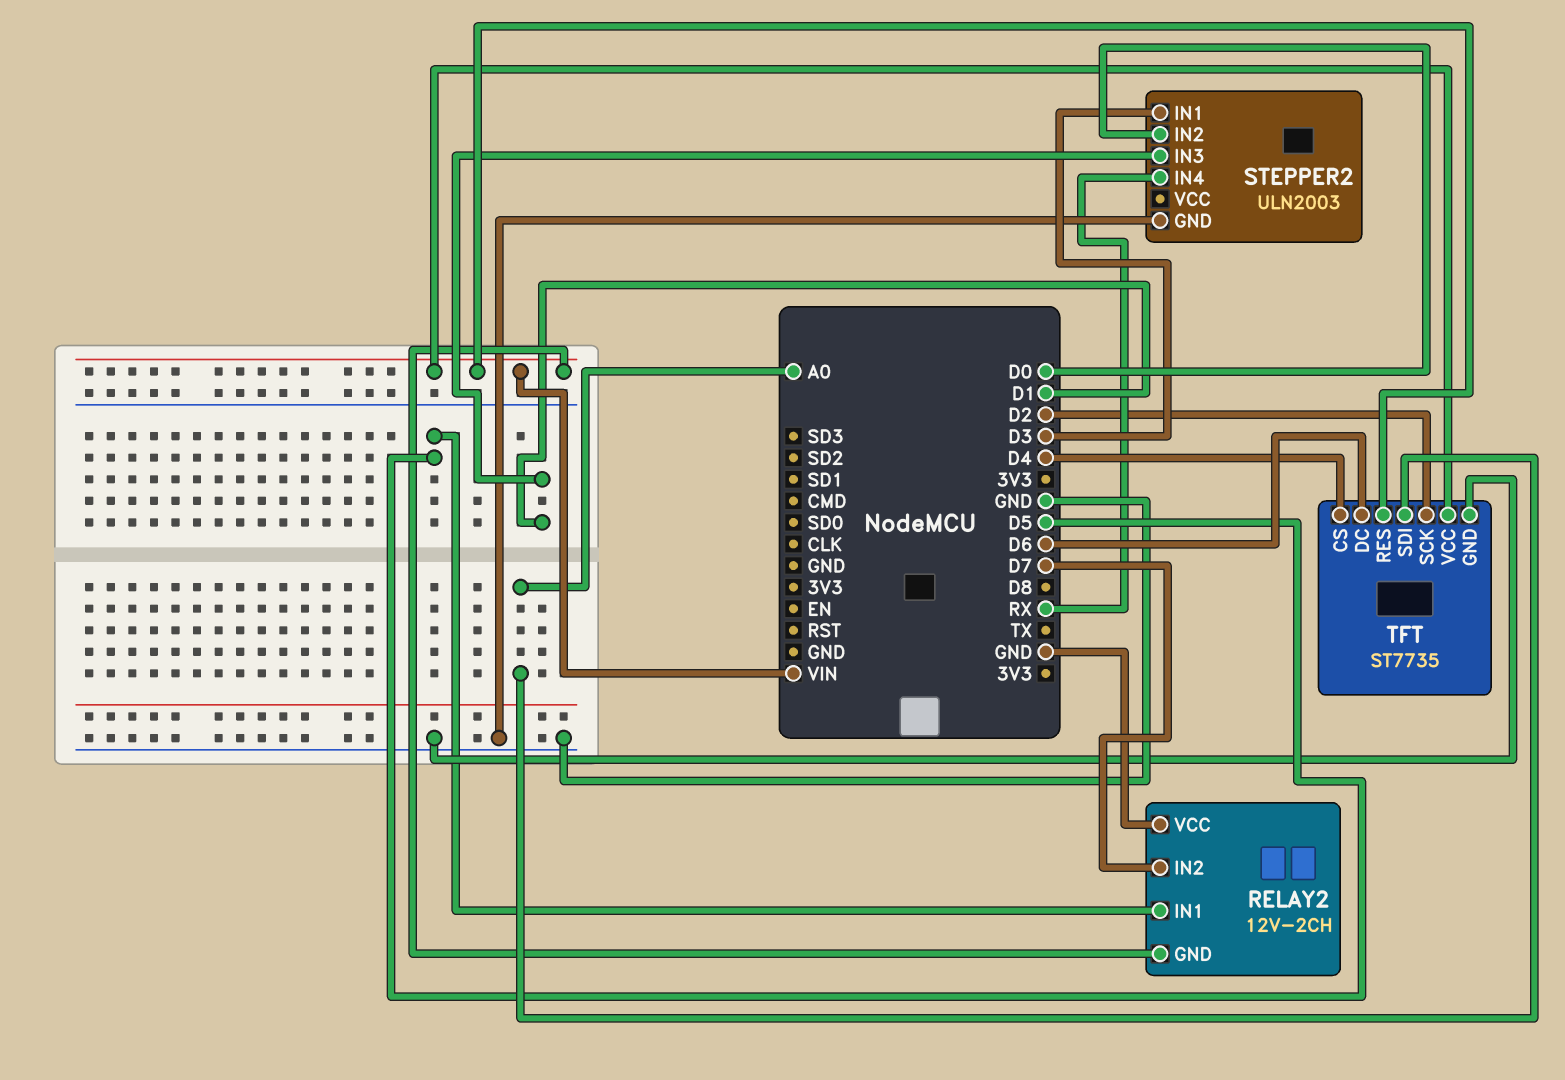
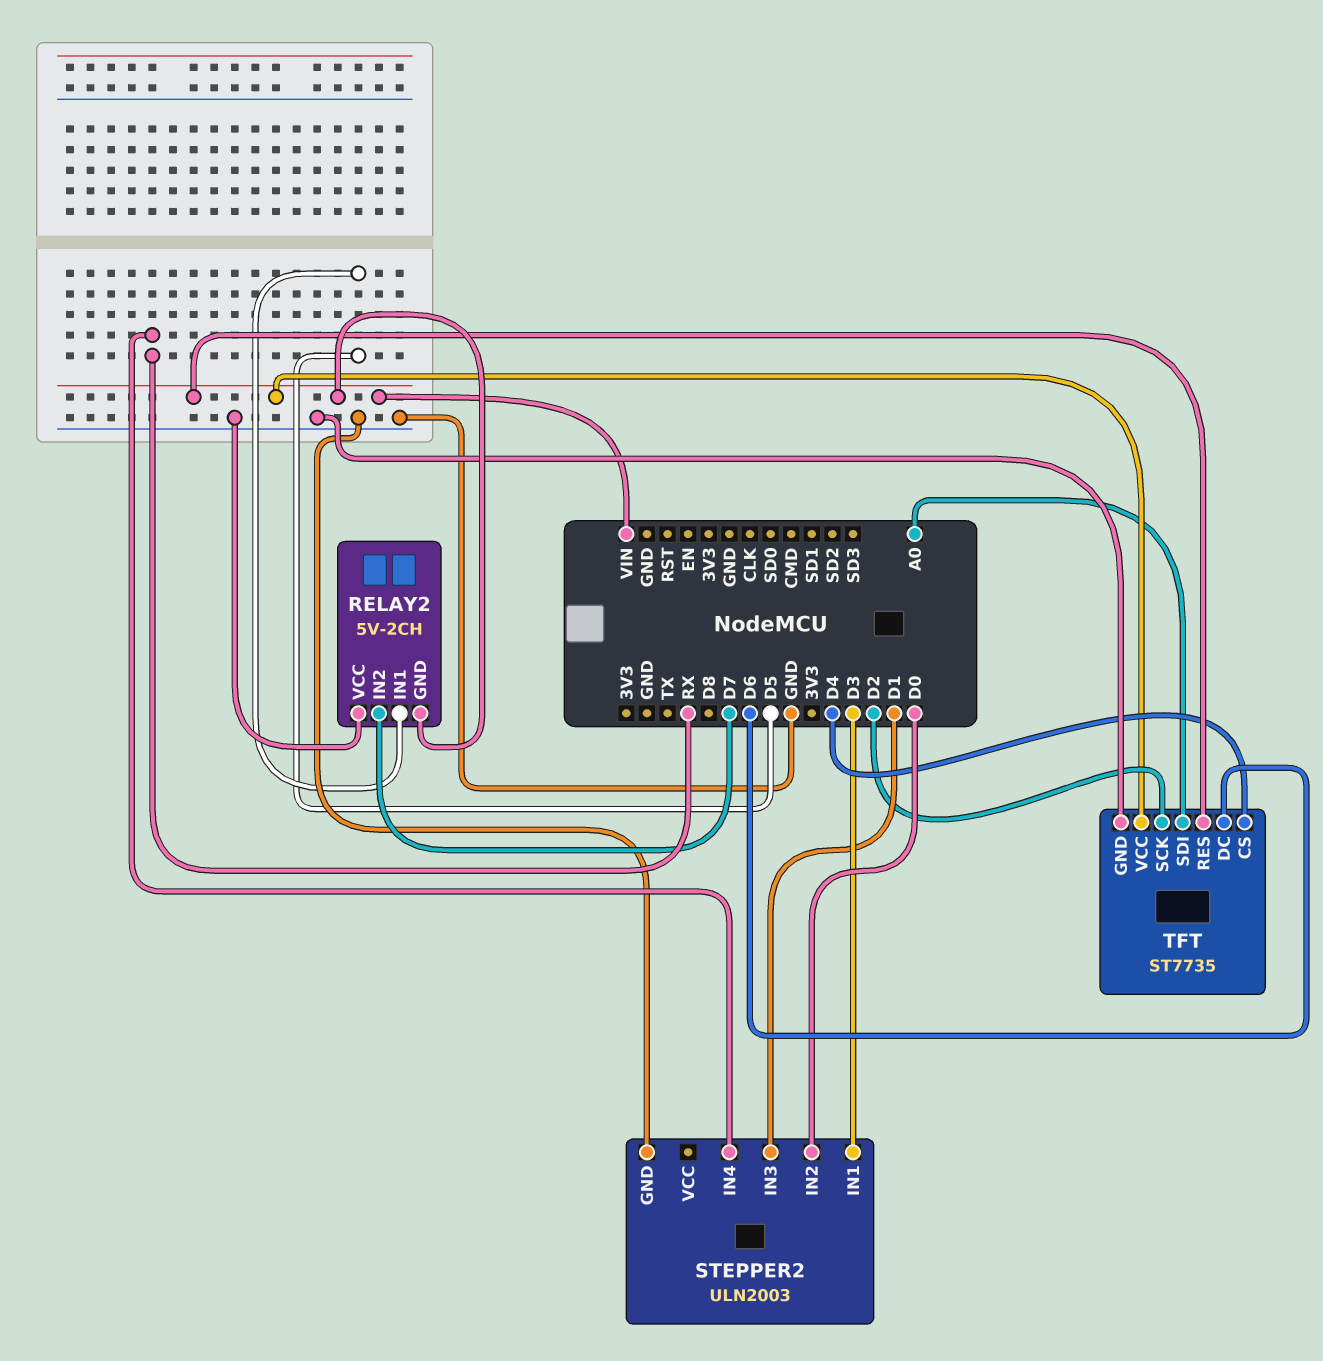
RELAY2: 12V-2CH -> 5V-2CH

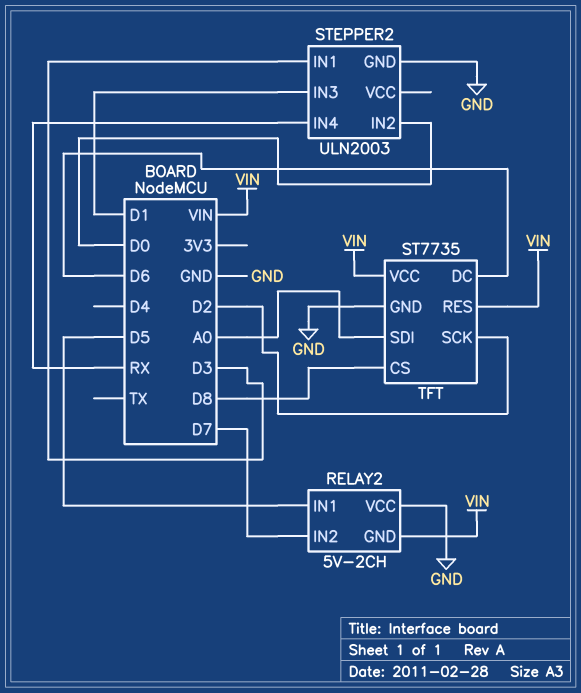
TFT pin CS: D4 -> D8

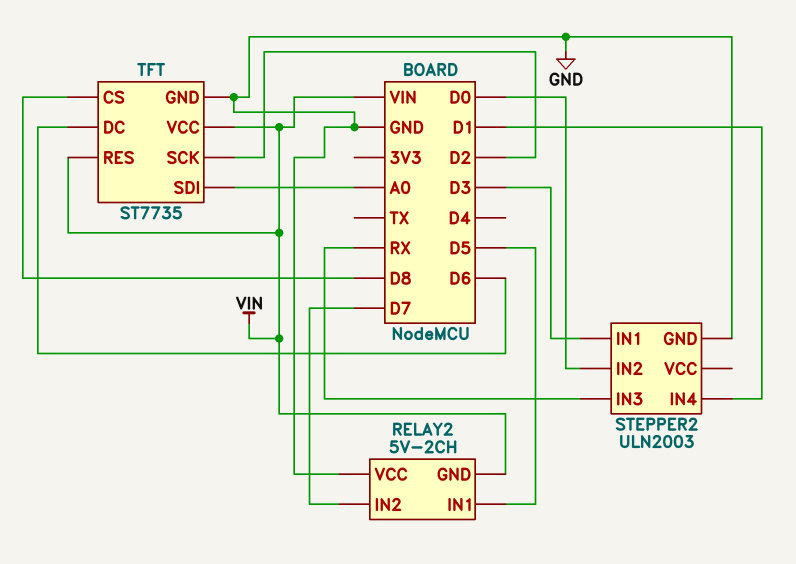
STEPPER2 pin IN3: D1 -> RX
STEPPER2 pin IN4: RX -> D1

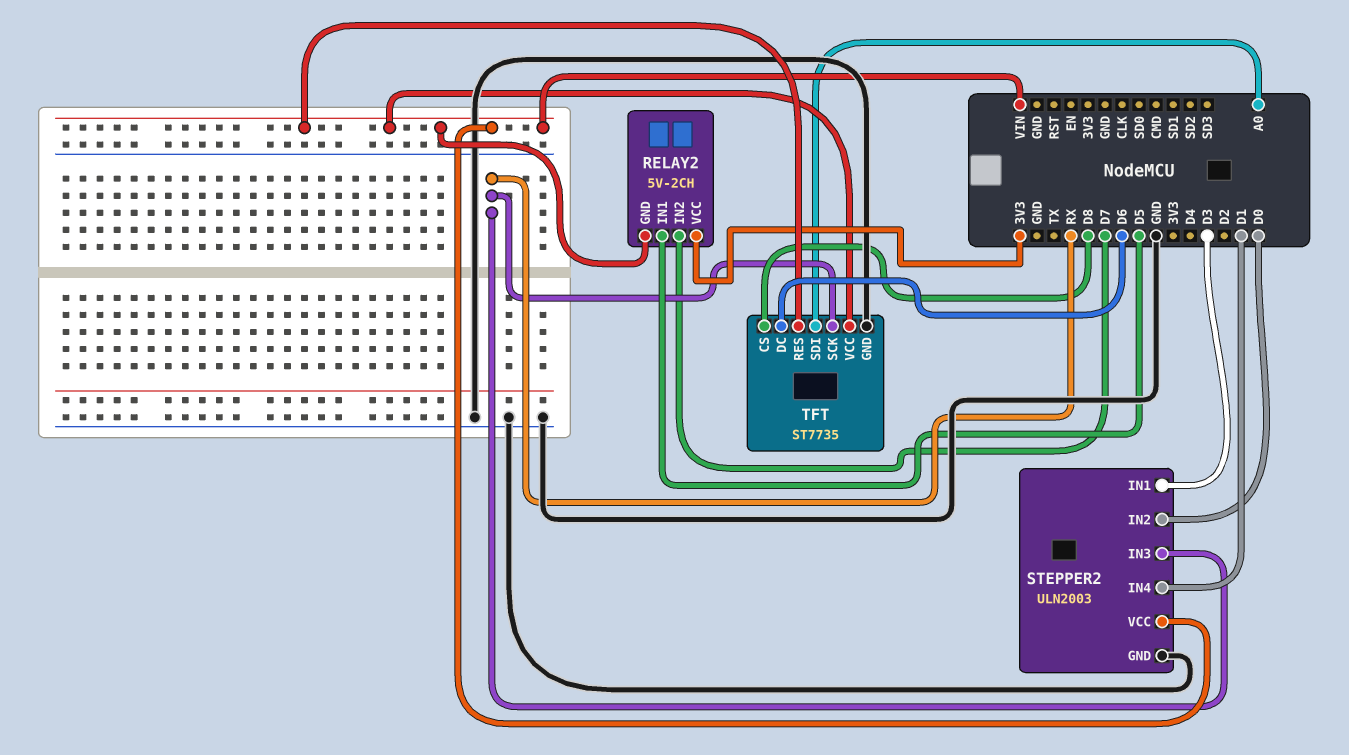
RELAY2 pin VCC: GND -> 3V3
STEPPER2 pin VCC: none -> VIN
TFT pin SCK: D2 -> RX

